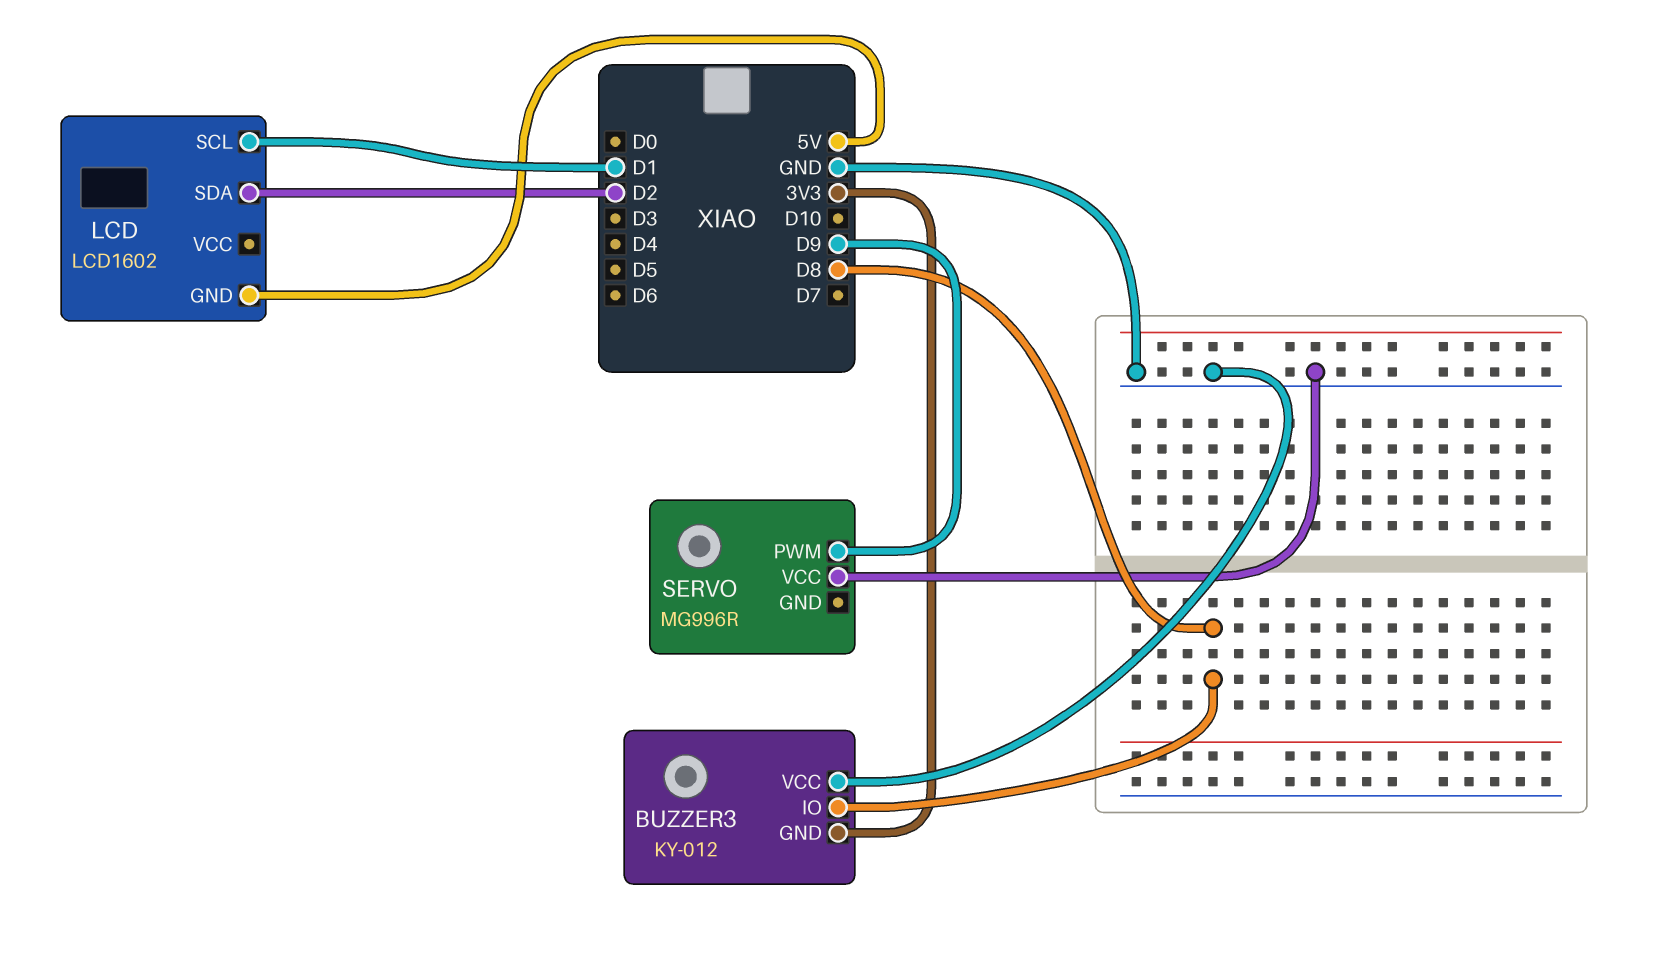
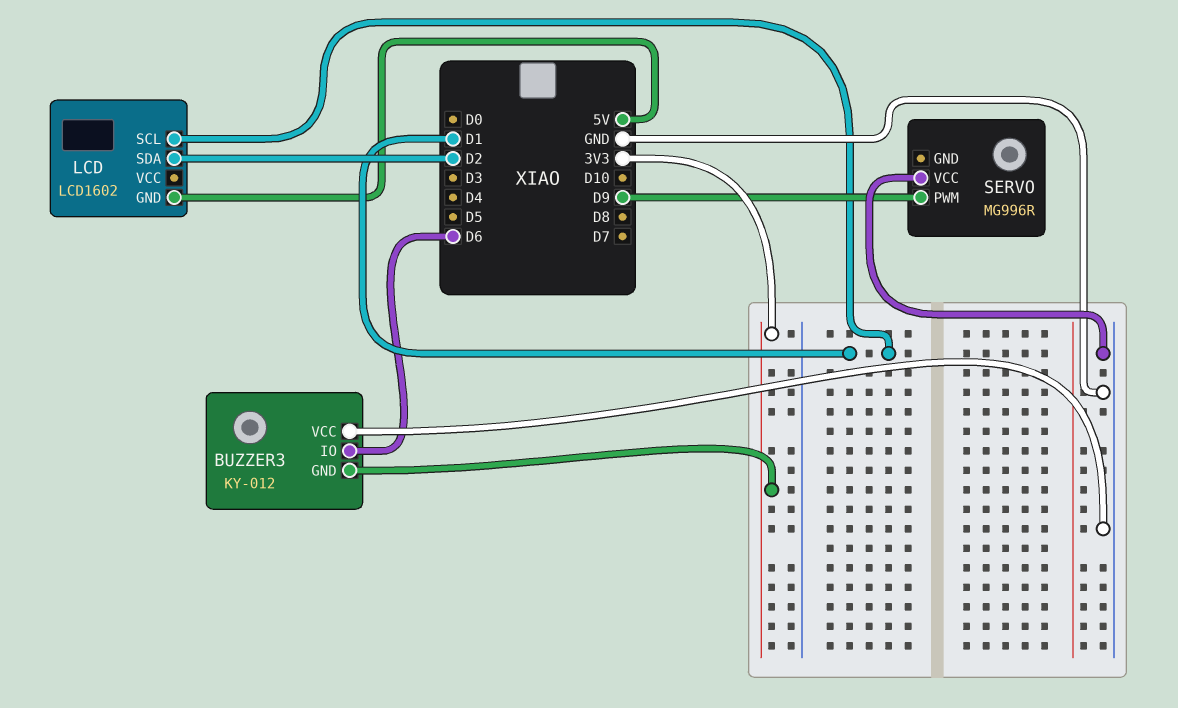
BUZZER3 pin IO: D8 -> D6

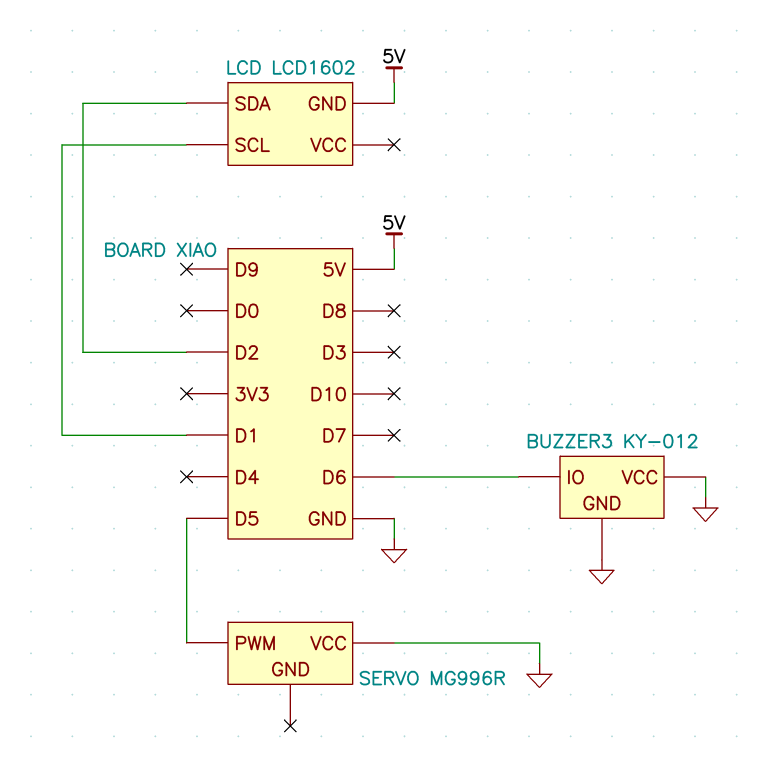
BUZZER3 pin GND: 3V3 -> GND
SERVO pin PWM: D9 -> D5

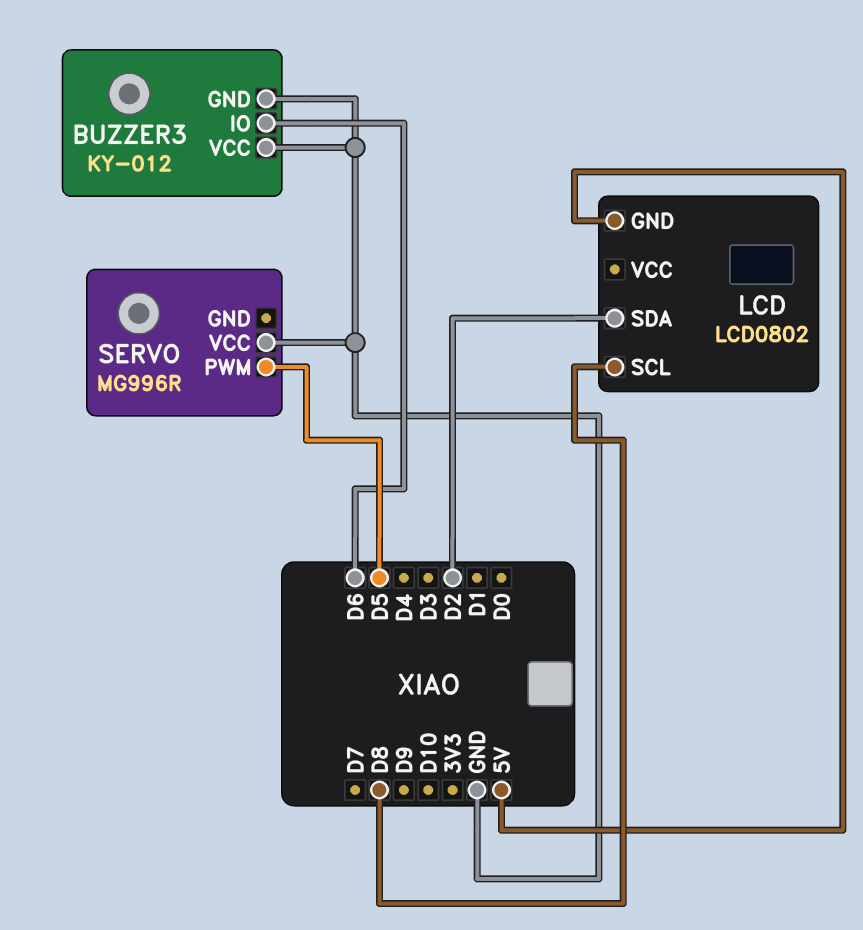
LCD: LCD1602 -> LCD0802
LCD pin SCL: D1 -> D8

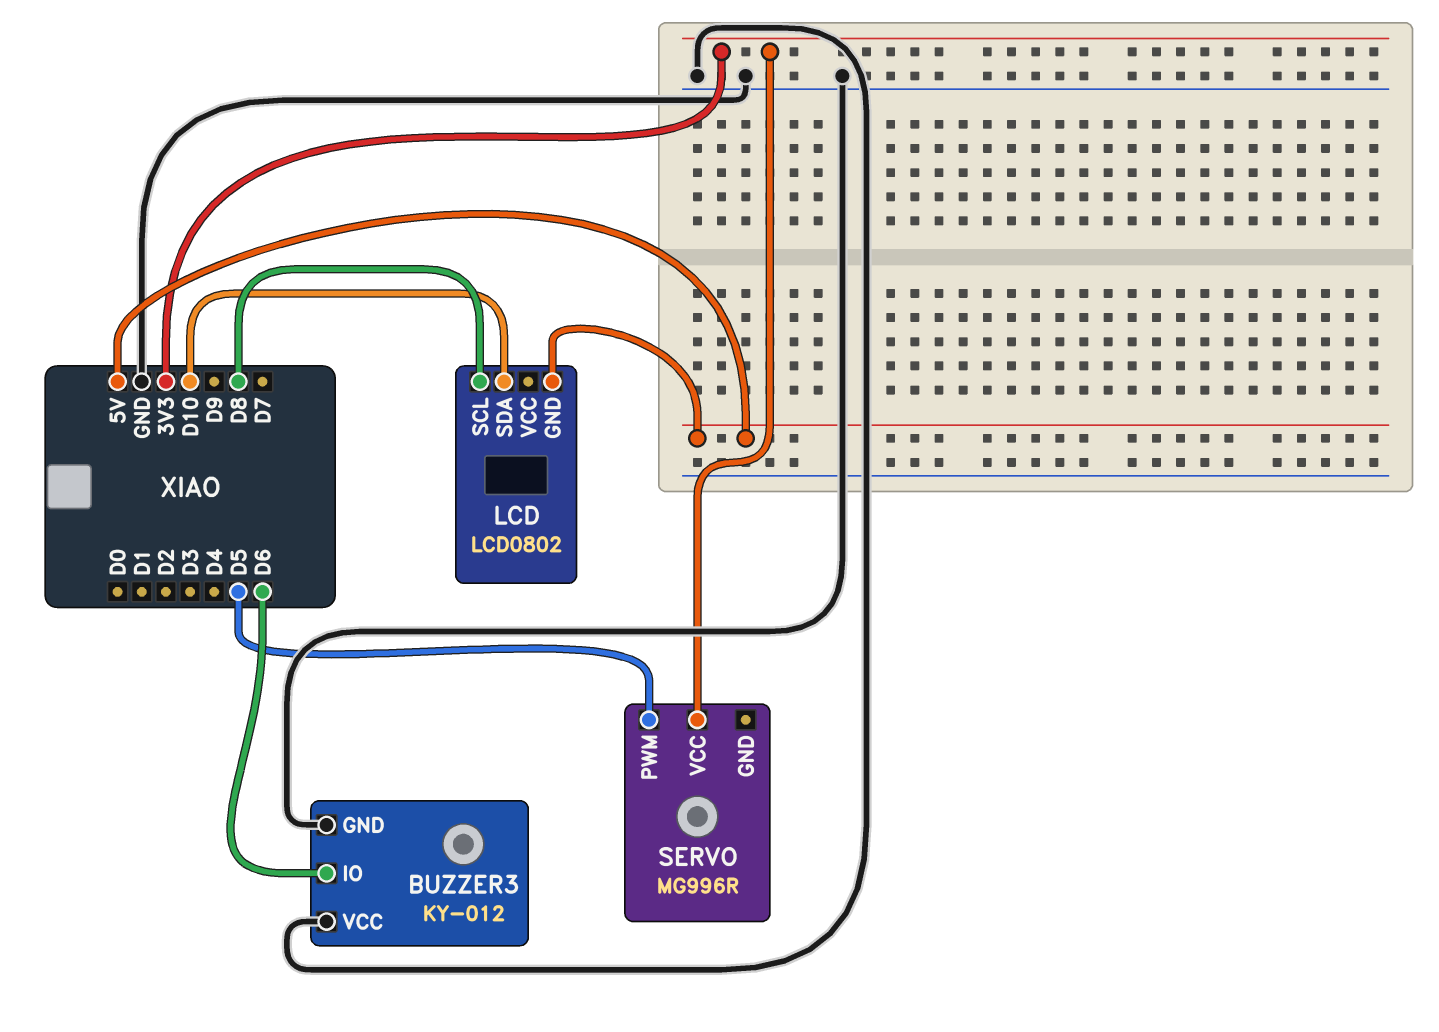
LCD pin SDA: D2 -> D10
SERVO pin VCC: GND -> 3V3

